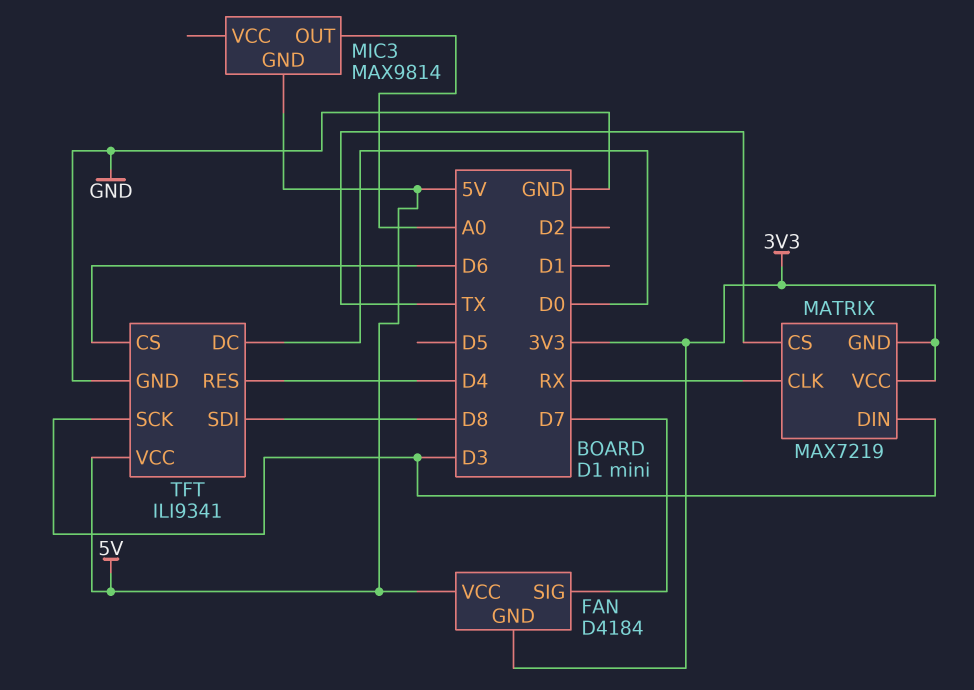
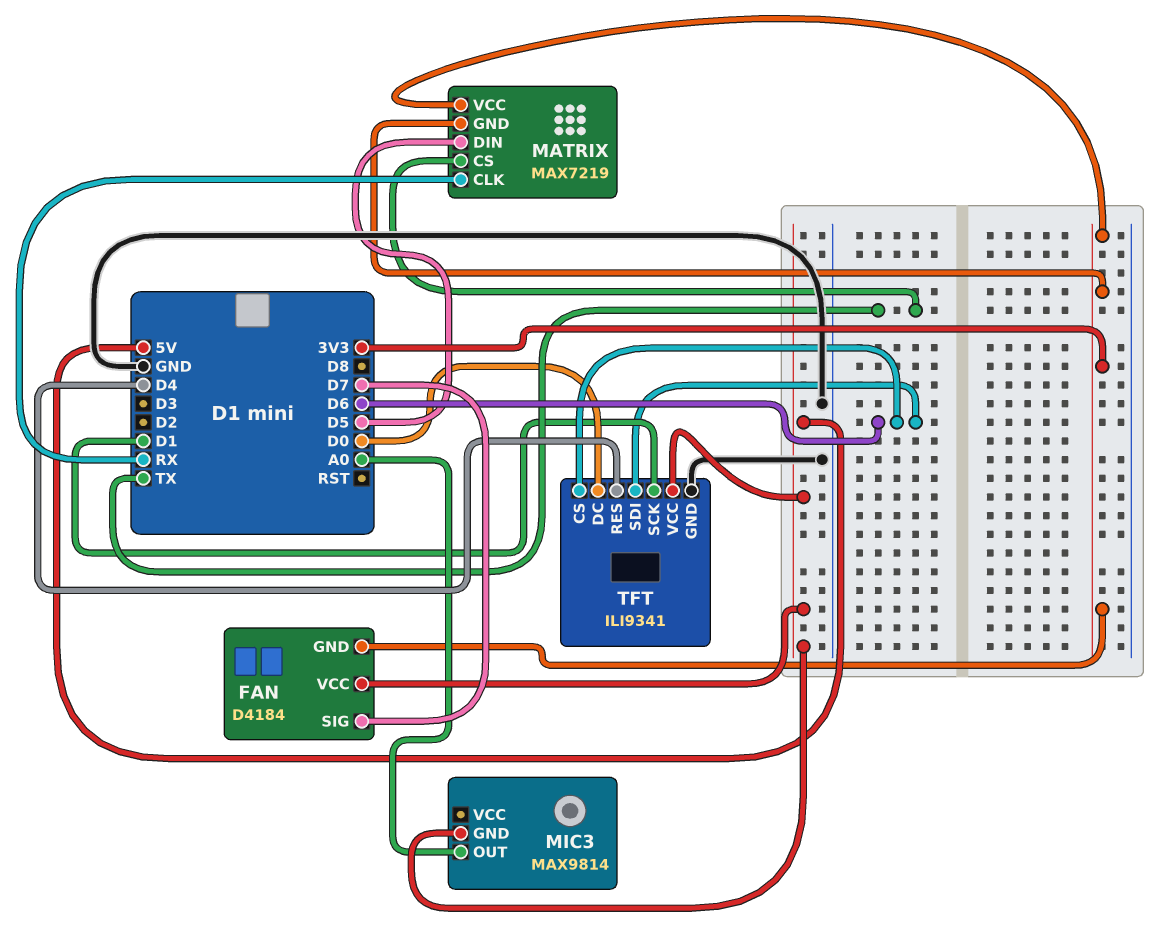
MATRIX pin DIN: D3 -> D5
TFT pin SCK: D3 -> D1
TFT pin SDI: D8 -> D6

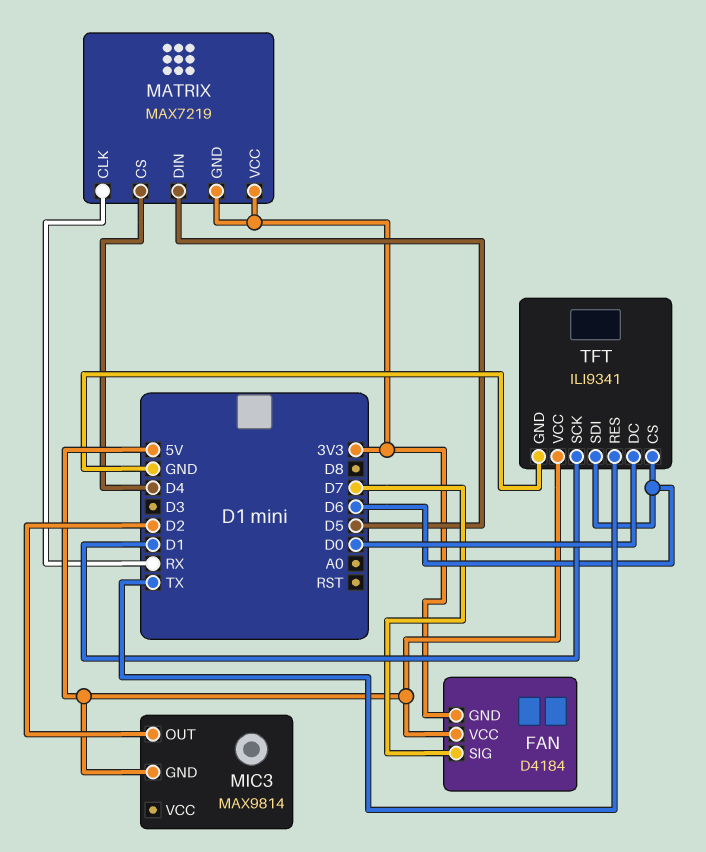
MATRIX pin CS: TX -> D4
MIC3 pin OUT: A0 -> D2
TFT pin RES: D4 -> TX

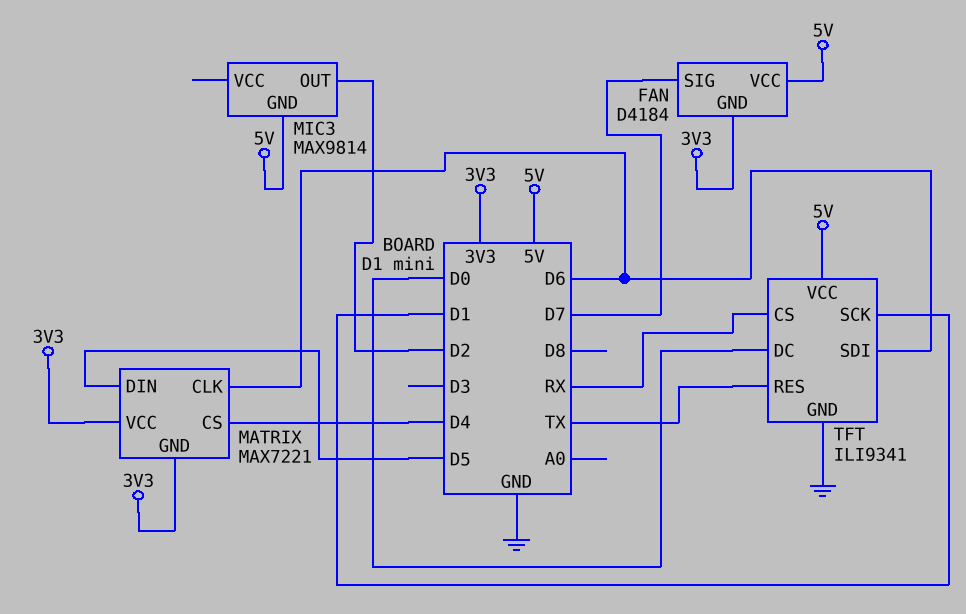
MATRIX: MAX7219 -> MAX7221
MATRIX pin CLK: RX -> D6
TFT pin CS: D6 -> RX

